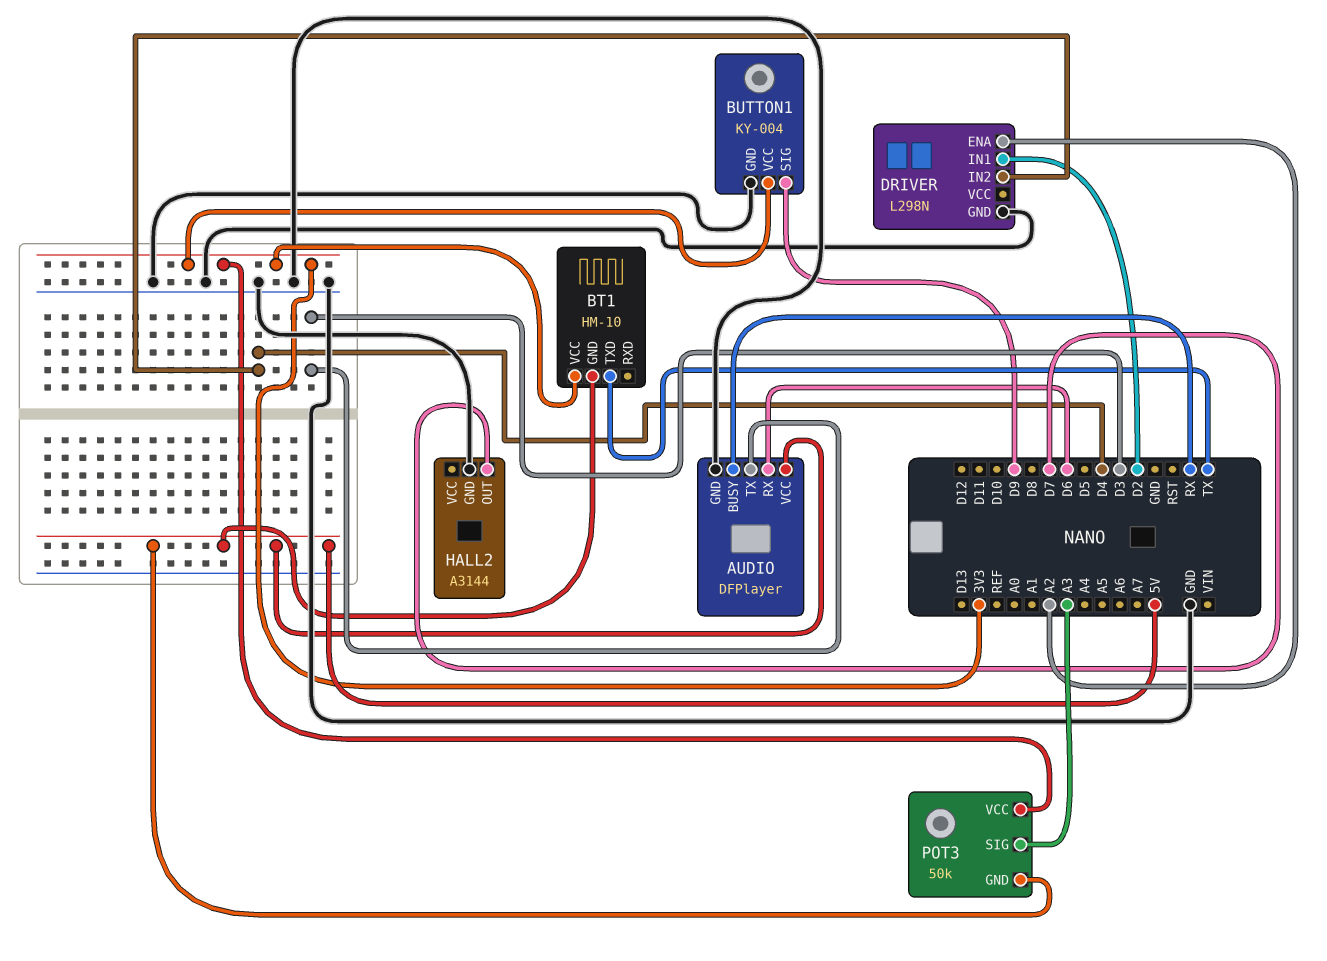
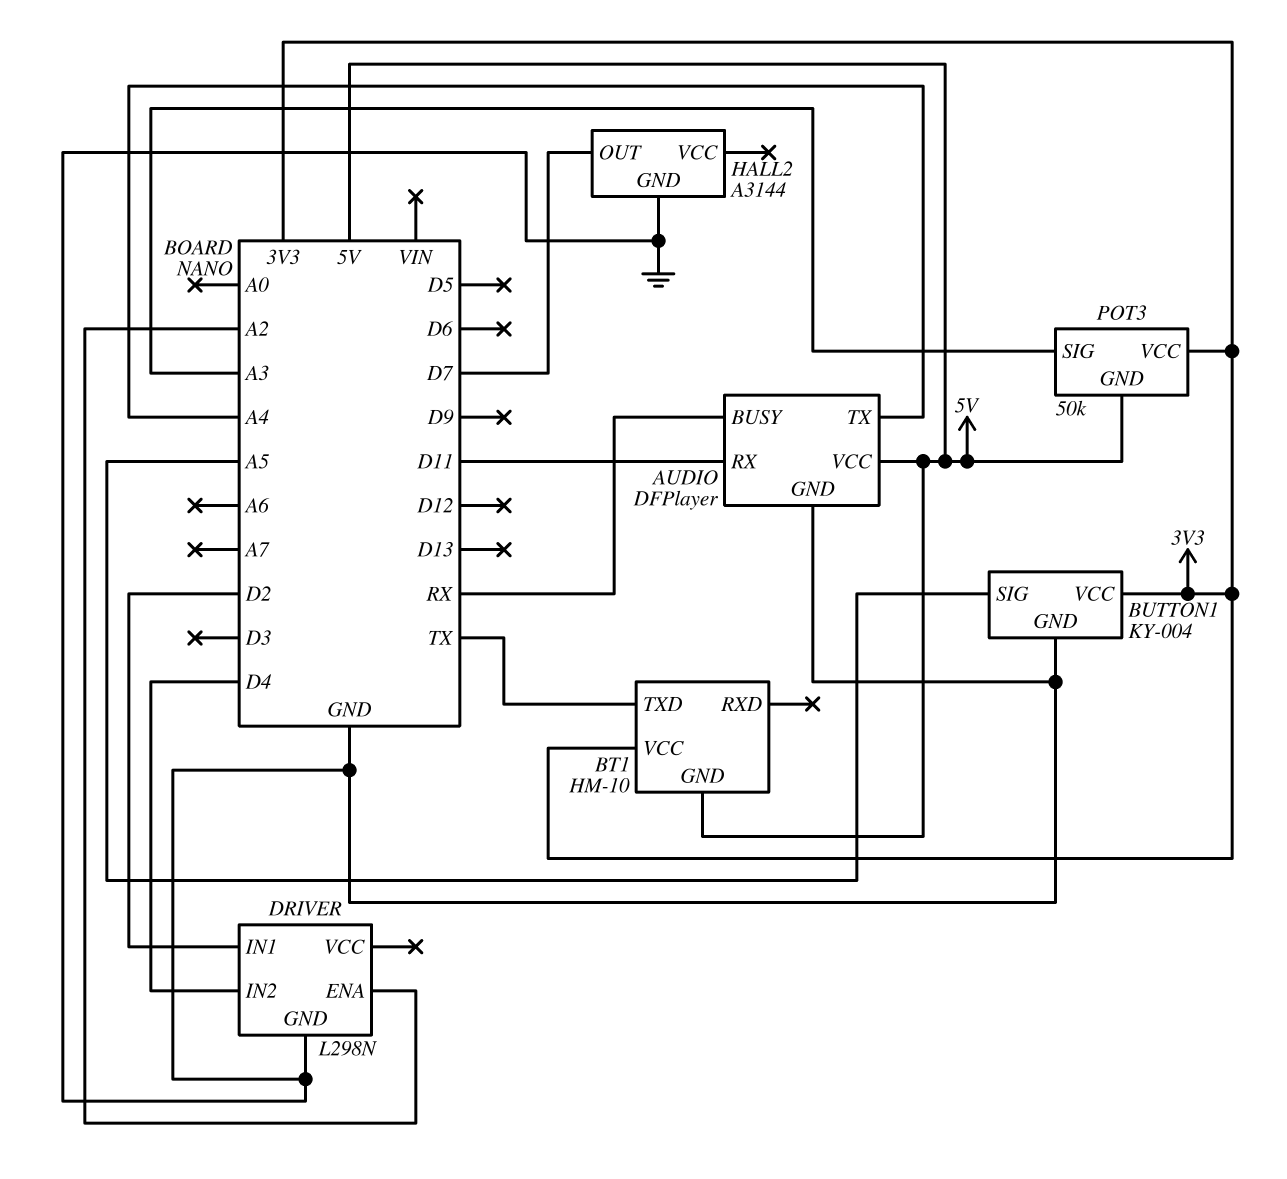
AUDIO pin RX: D6 -> D11
AUDIO pin TX: D3 -> A4
BUTTON1 pin SIG: D9 -> A5

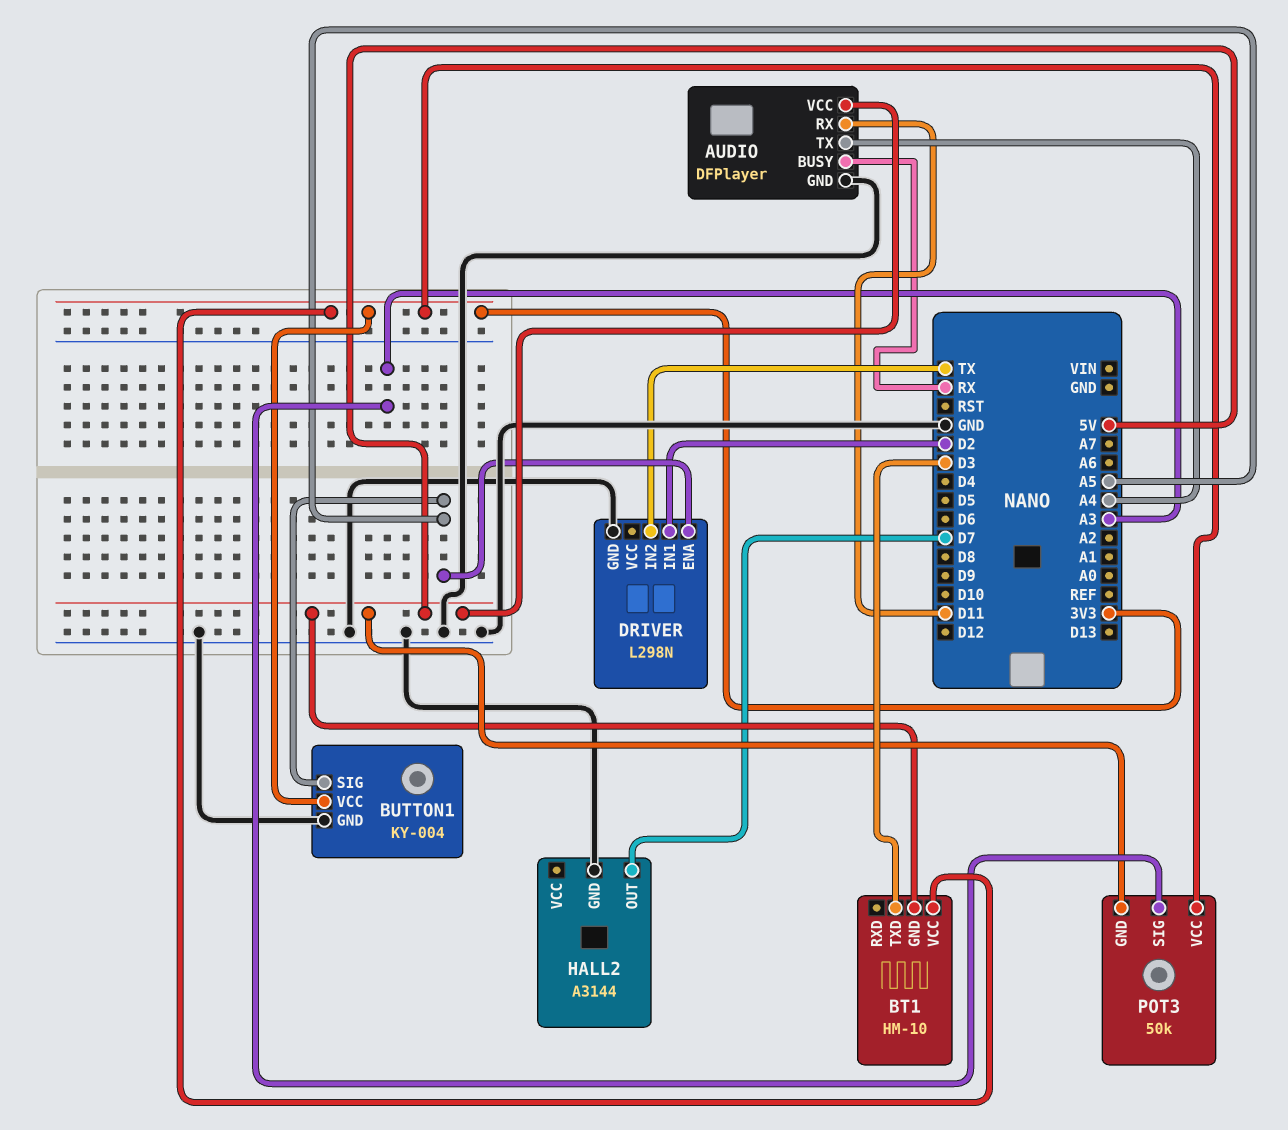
BT1 pin TXD: TX -> D3
DRIVER pin ENA: A2 -> A5
DRIVER pin IN2: D4 -> TX

